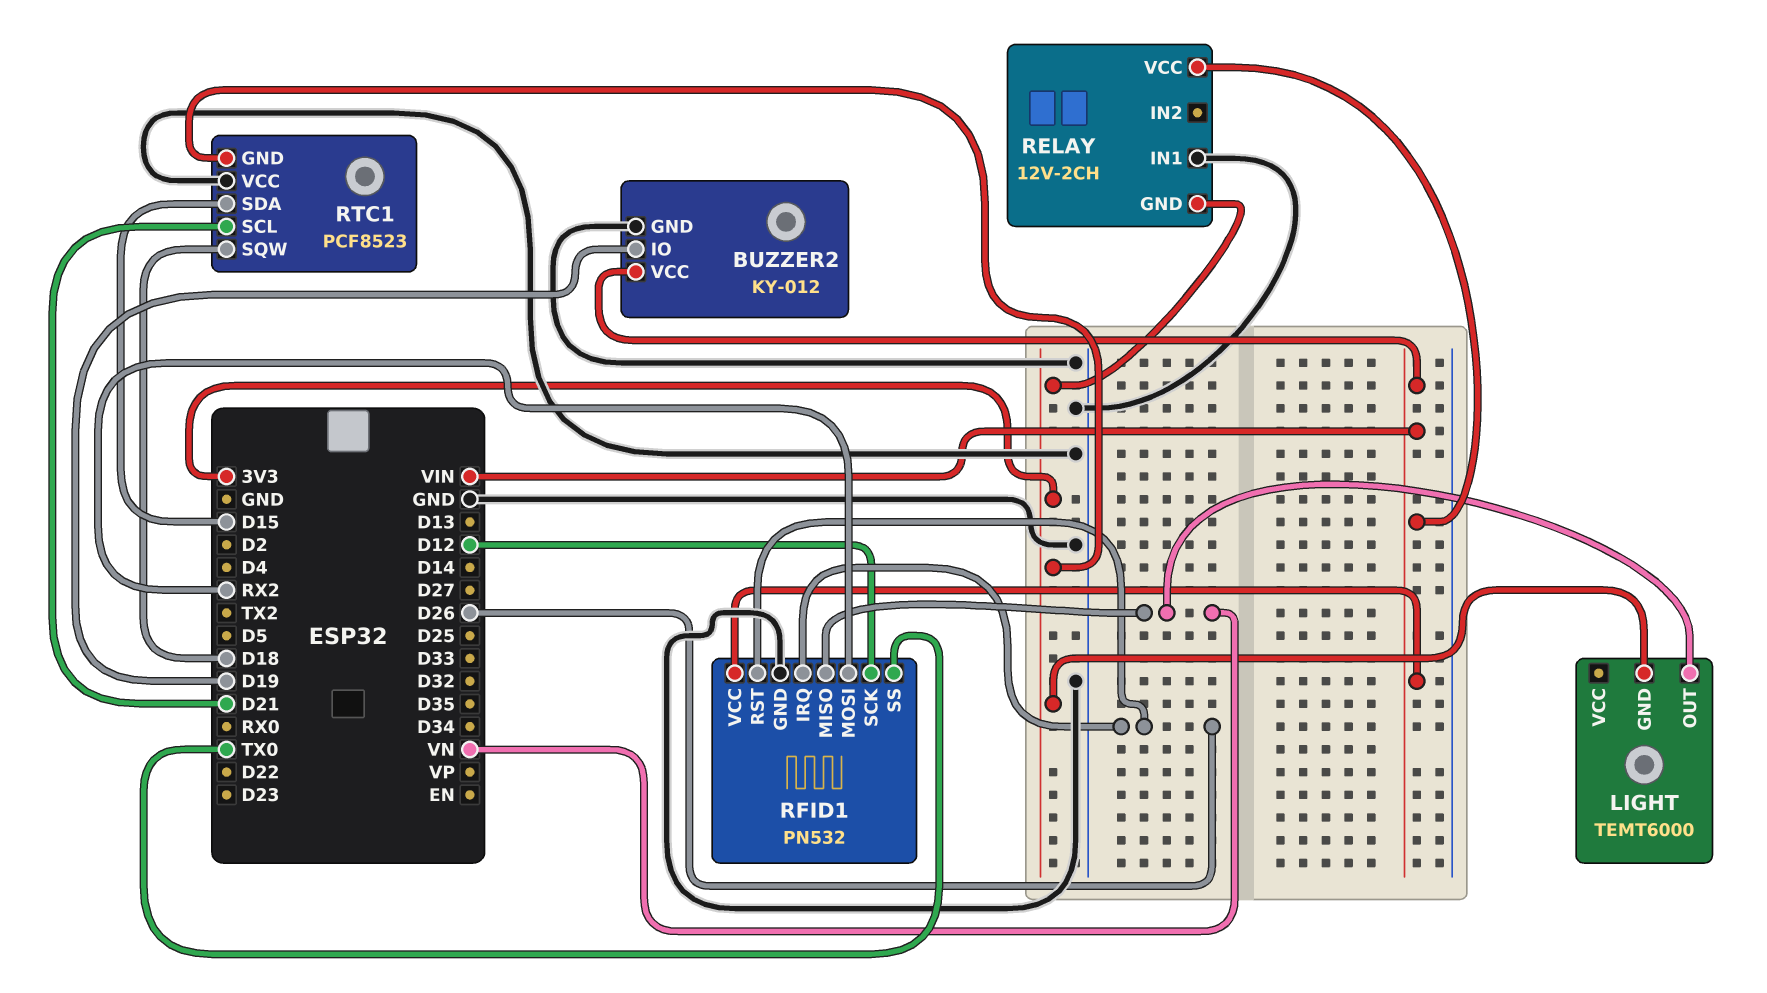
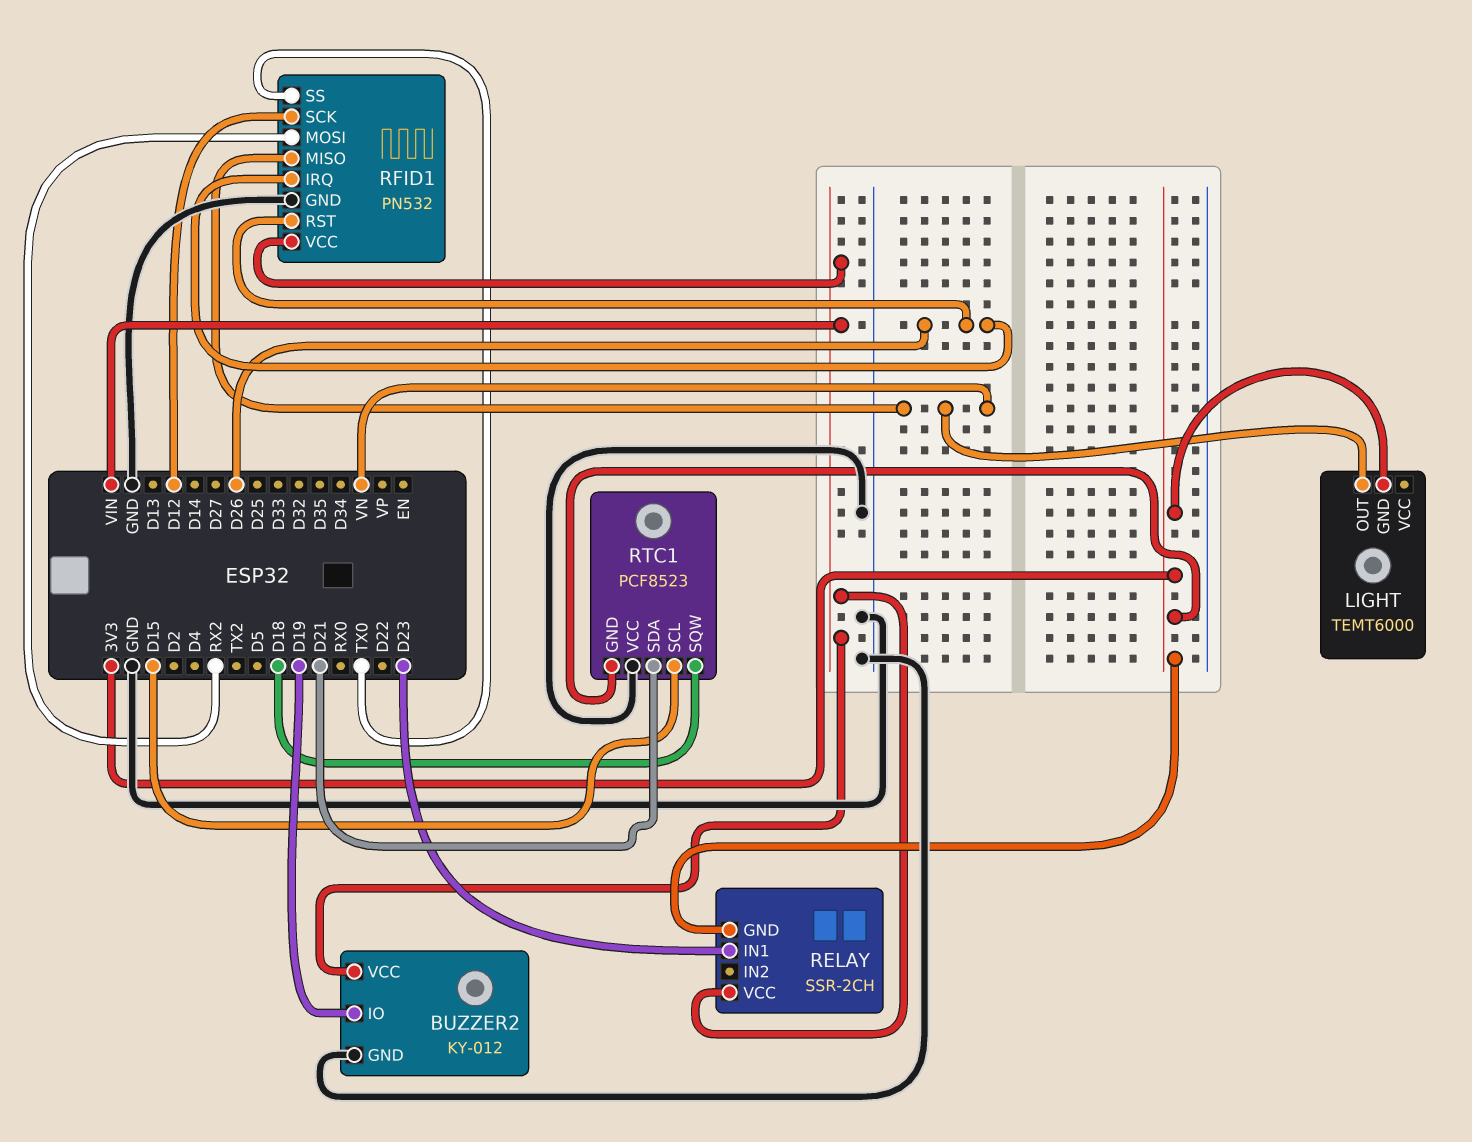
RELAY: 12V-2CH -> SSR-2CH
RELAY pin IN1: GND -> D23
RTC1 pin SCL: D21 -> D15
RTC1 pin SDA: D15 -> D21

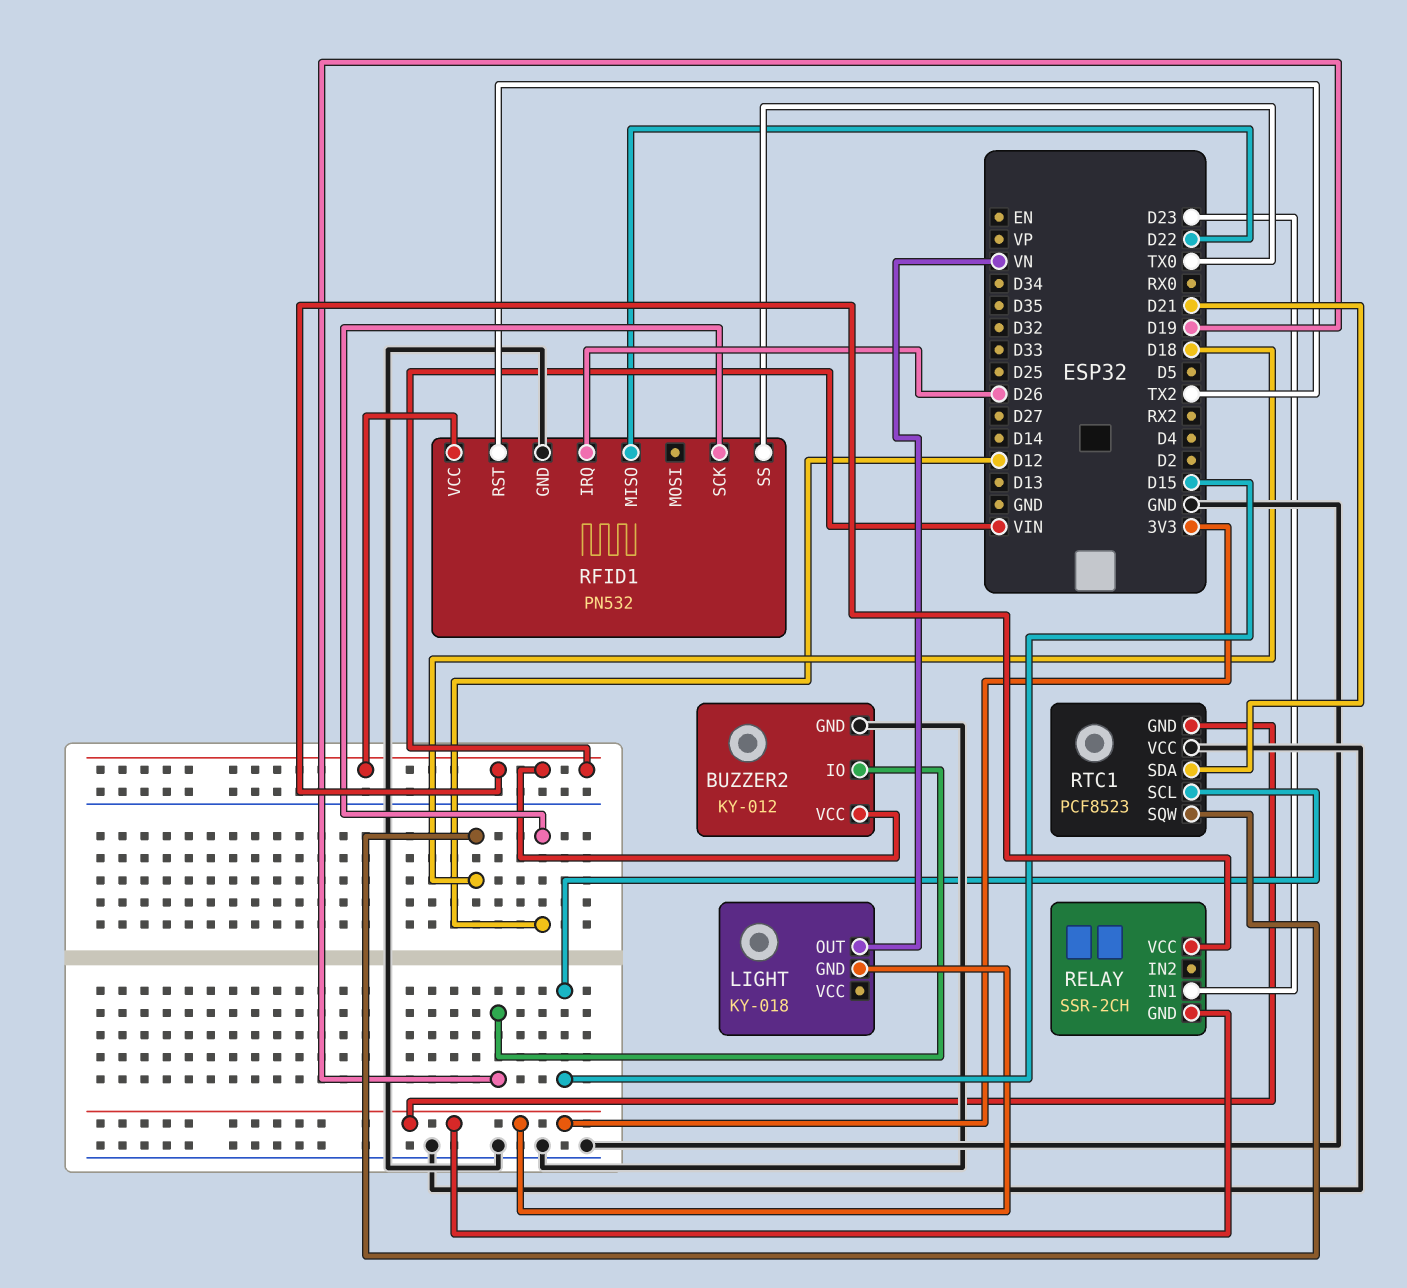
LIGHT: TEMT6000 -> KY-018
RFID1 pin MISO: VN -> D22
RFID1 pin MOSI: RX2 -> none
RFID1 pin RST: D26 -> TX2

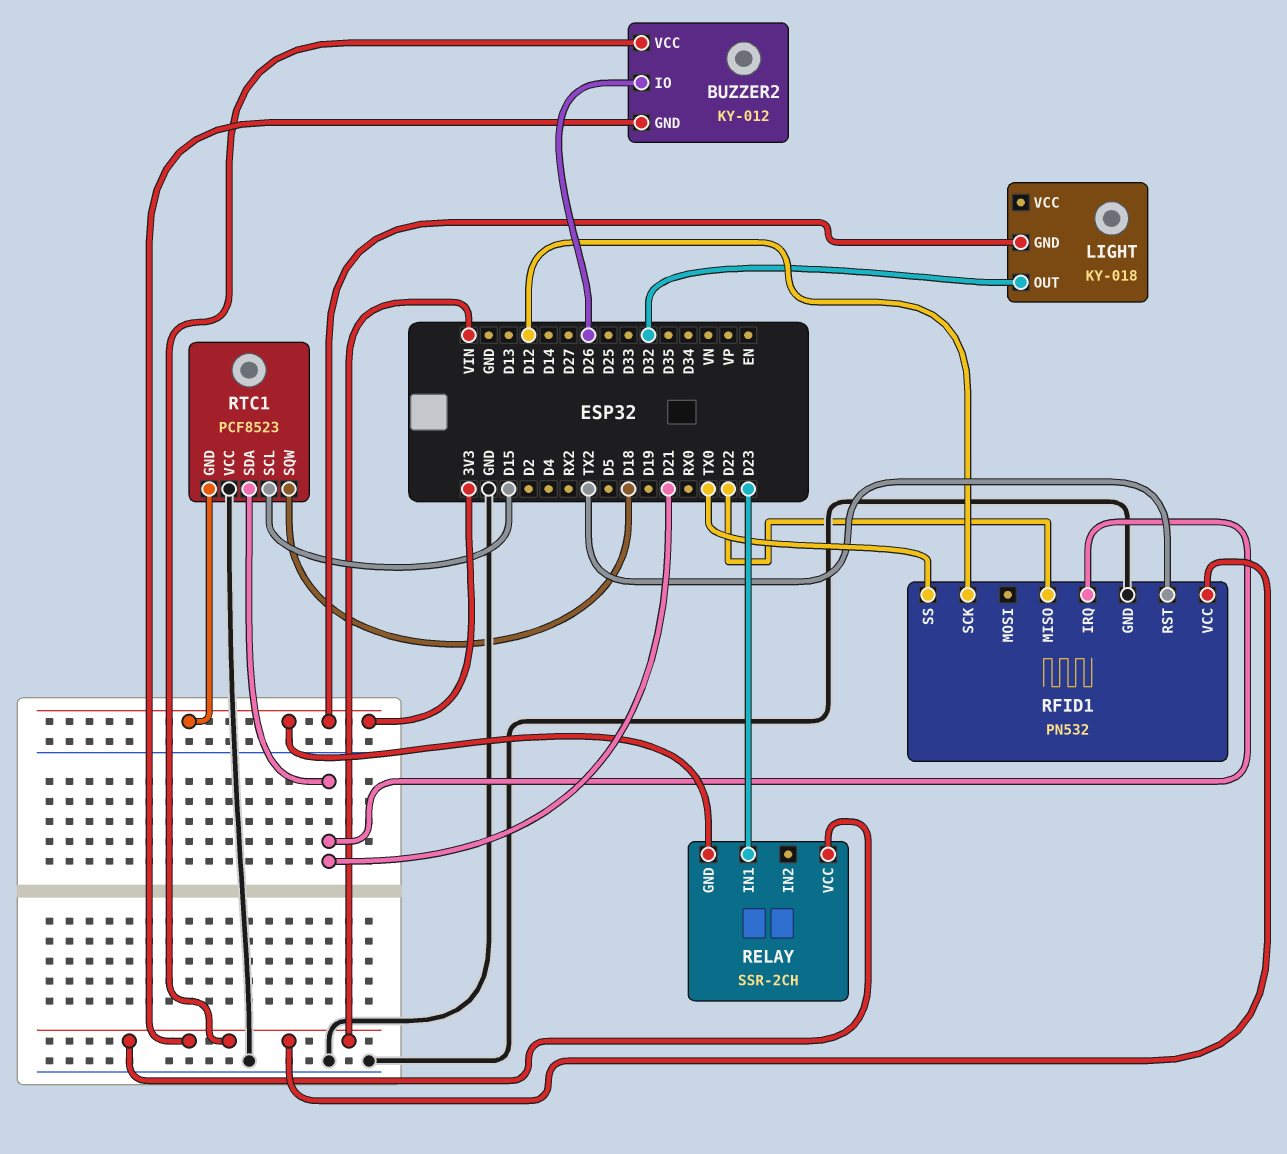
BUZZER2 pin GND: GND -> VIN
BUZZER2 pin IO: D19 -> D26
LIGHT pin OUT: VN -> D32
RFID1 pin IRQ: D26 -> D21

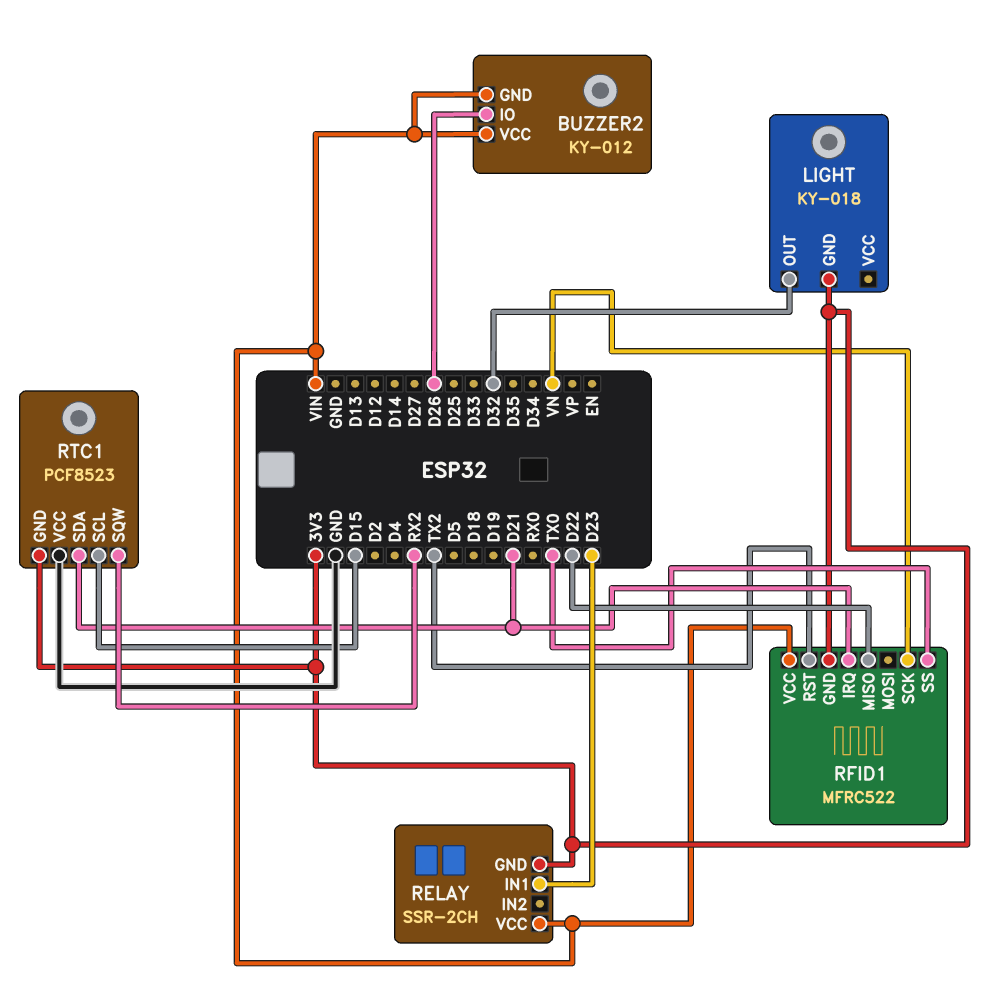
RFID1: PN532 -> MFRC522
RFID1 pin GND: GND -> 3V3
RFID1 pin SCK: D12 -> VN
RTC1 pin SQW: D18 -> RX2

